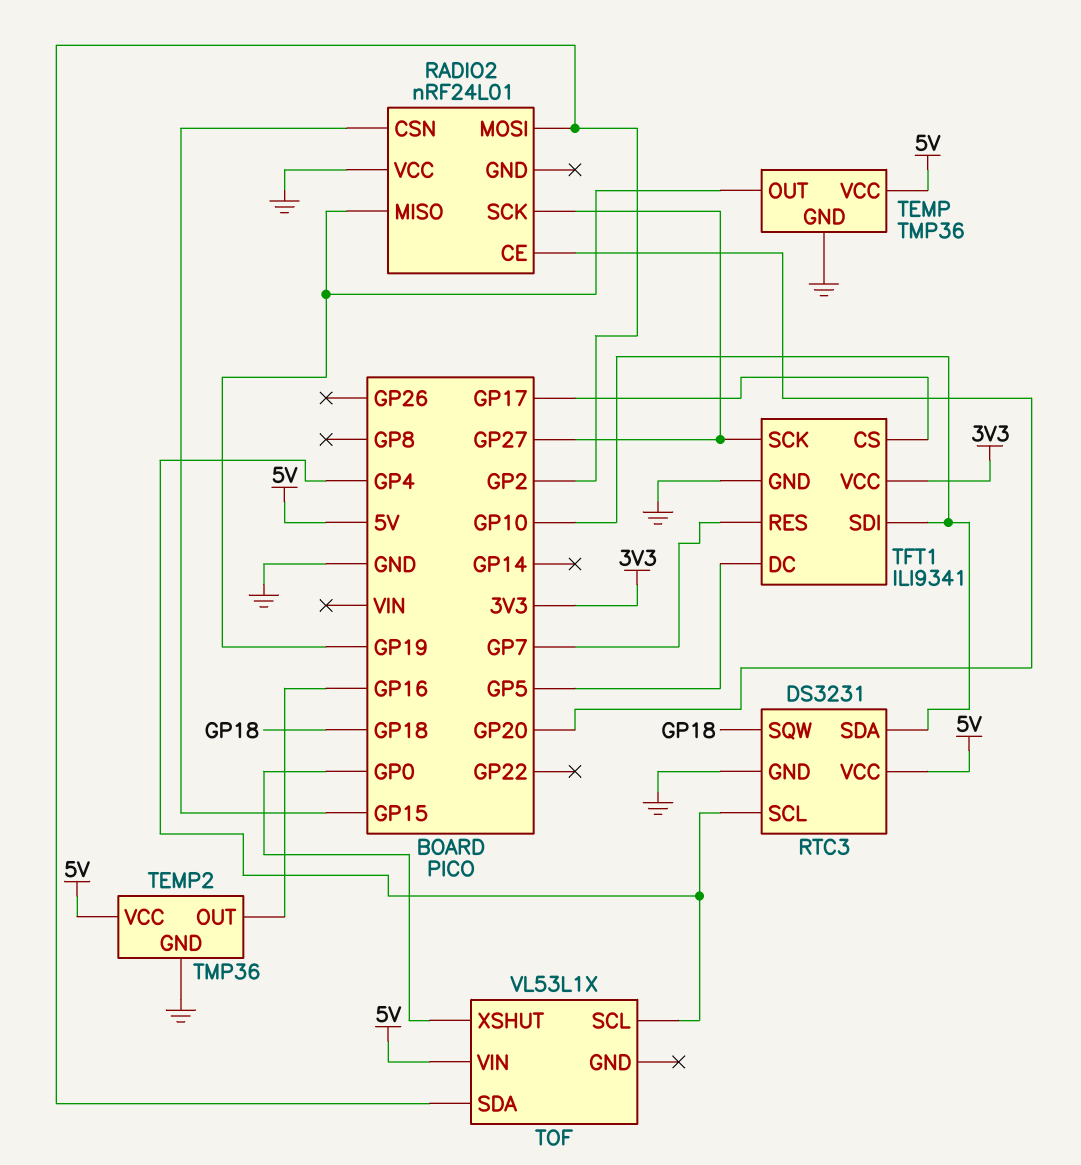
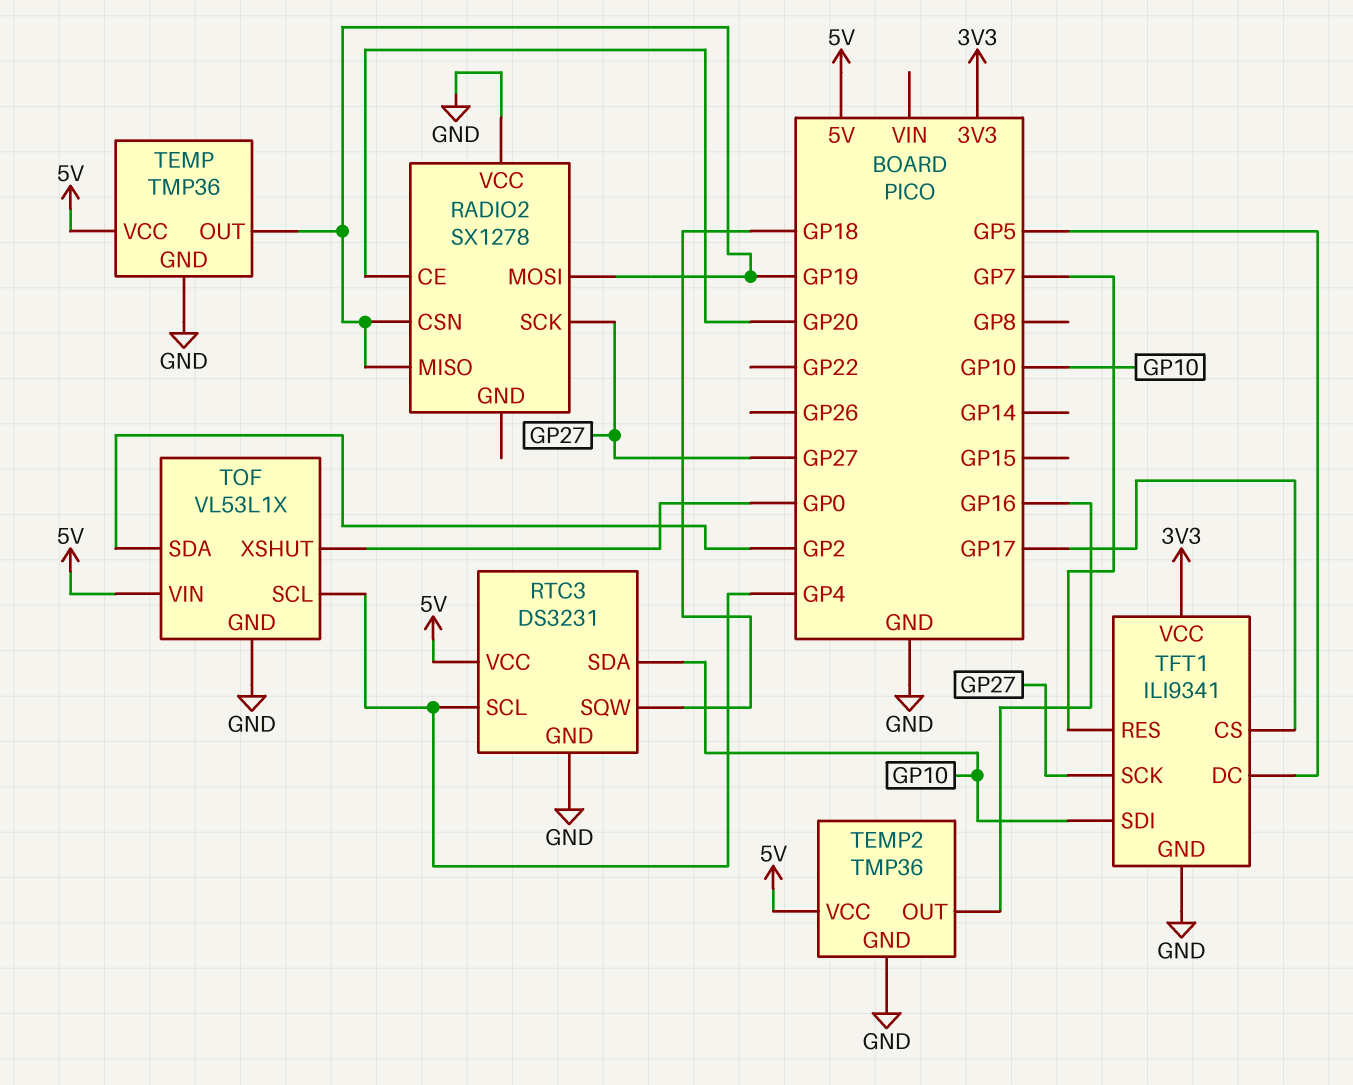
RADIO2: nRF24L01 -> SX1278
RADIO2 pin CSN: GP15 -> GP19
RADIO2 pin MOSI: GP2 -> GP19
TOF pin GND: none -> GND

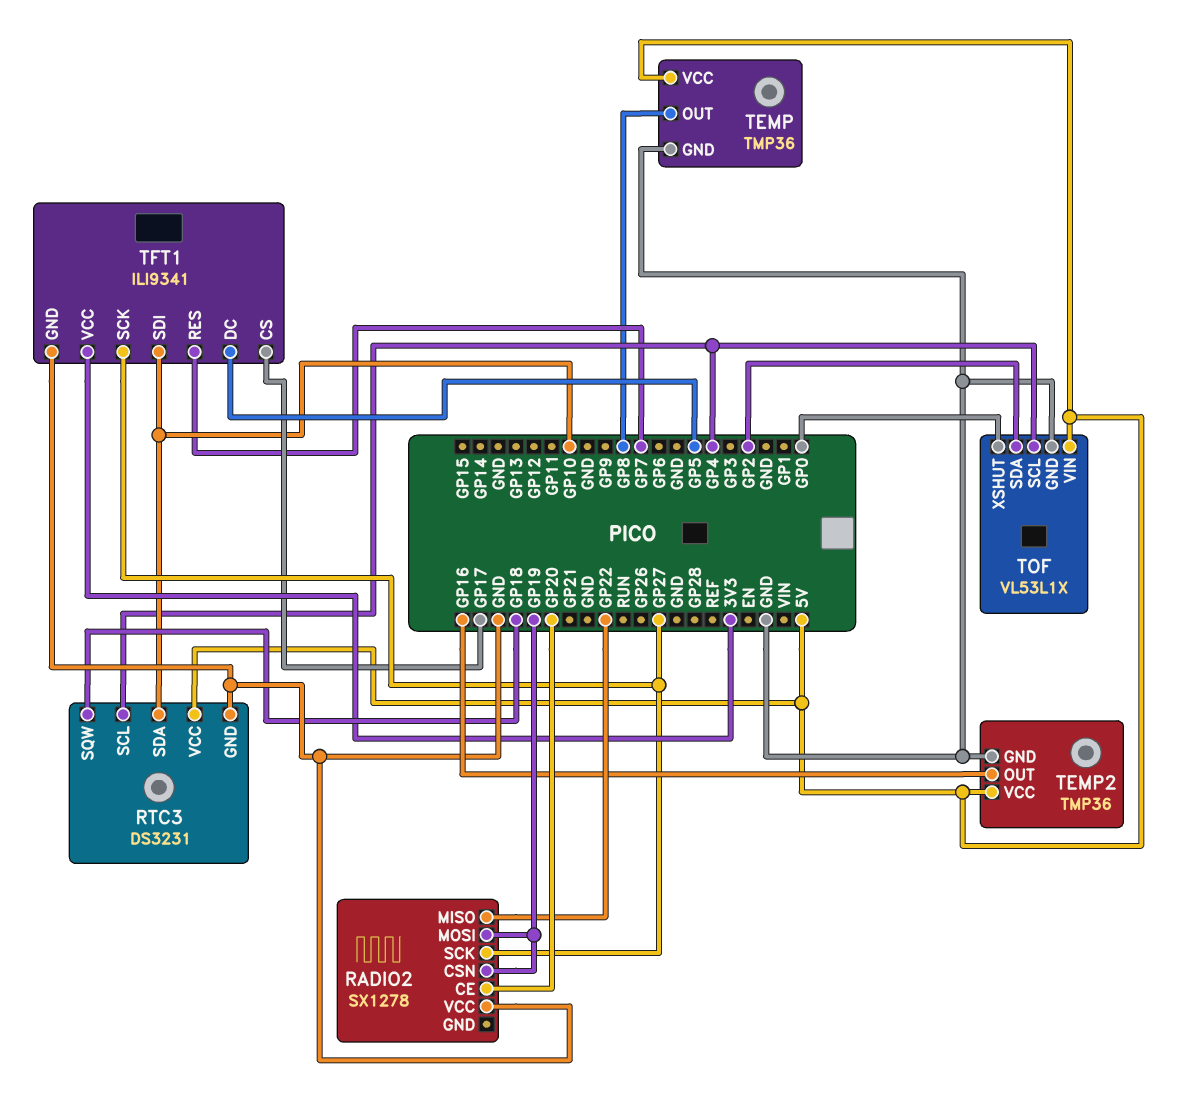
RADIO2 pin MISO: GP19 -> GP22
TEMP pin OUT: GP19 -> GP8

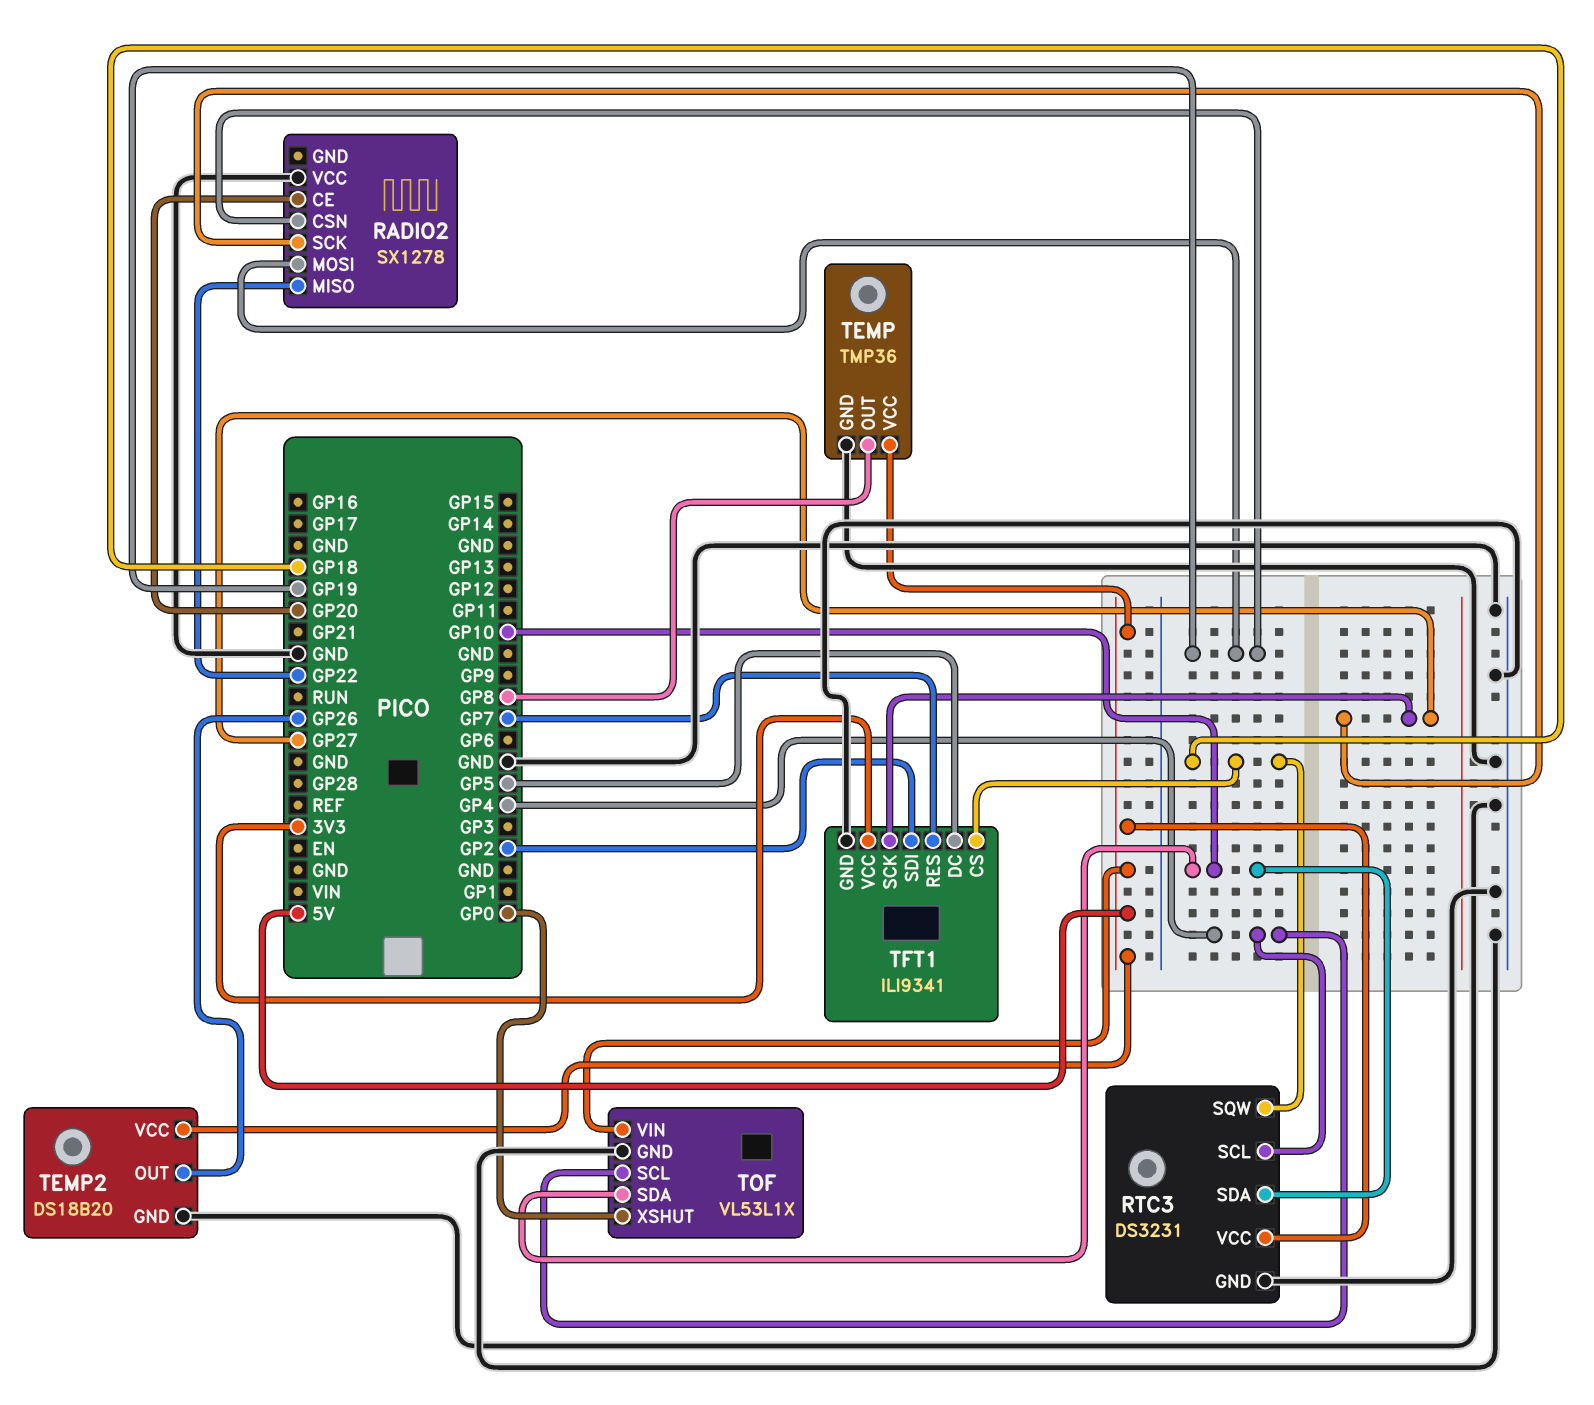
TEMP2: TMP36 -> DS18B20
TEMP2 pin OUT: GP16 -> GP26
TFT1 pin CS: GP17 -> GP18
TFT1 pin SDI: GP10 -> GP2
TOF pin SDA: GP2 -> GP10

